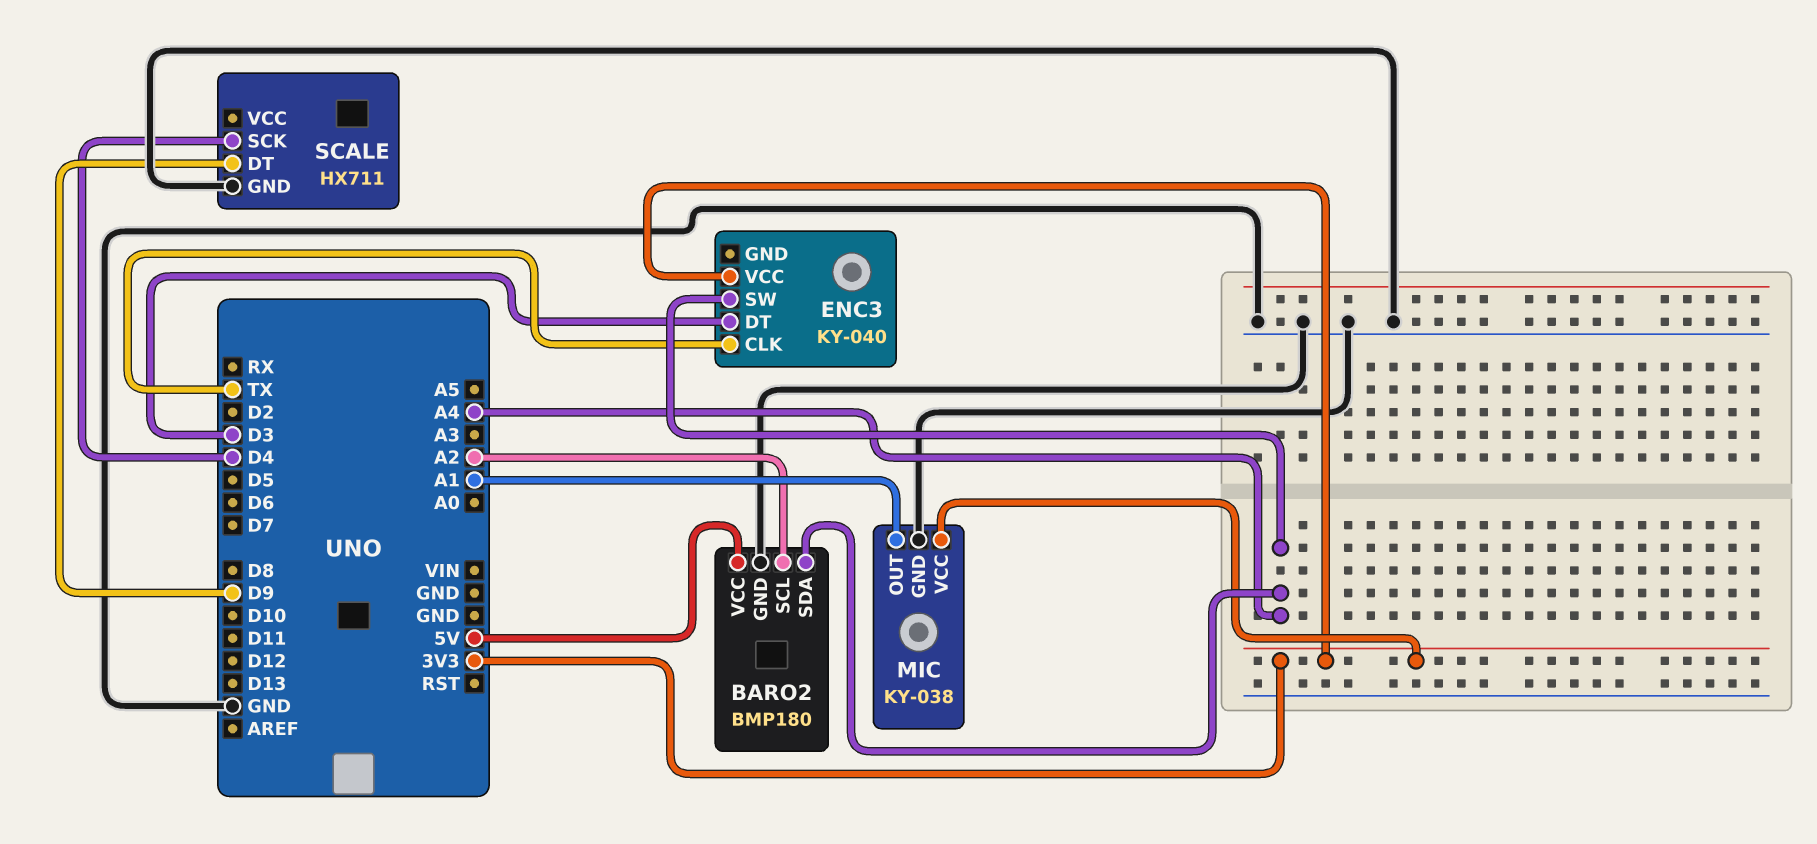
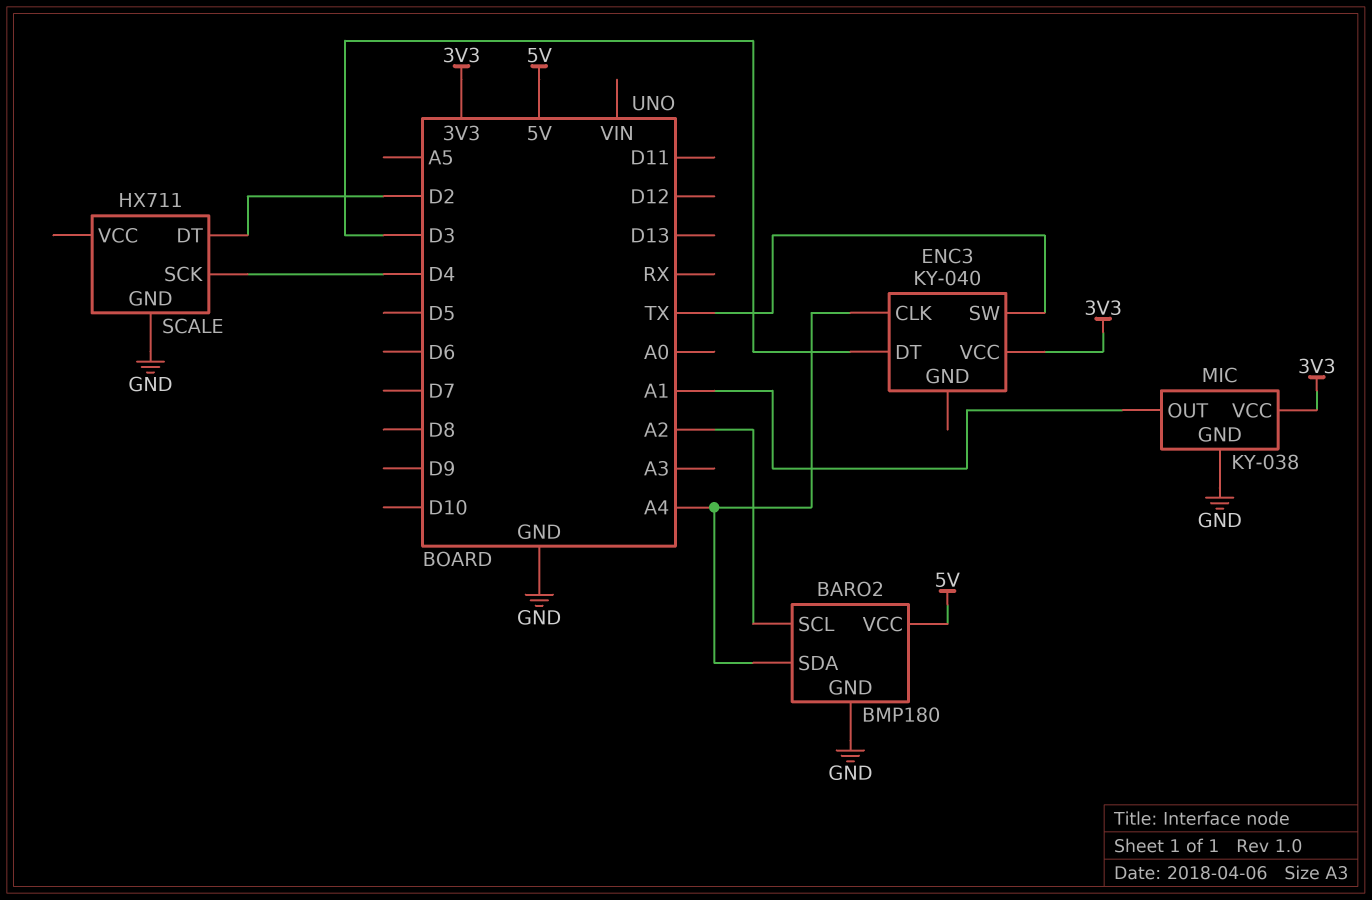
ENC3 pin CLK: TX -> A4
ENC3 pin SW: A4 -> TX
SCALE pin DT: D9 -> D2

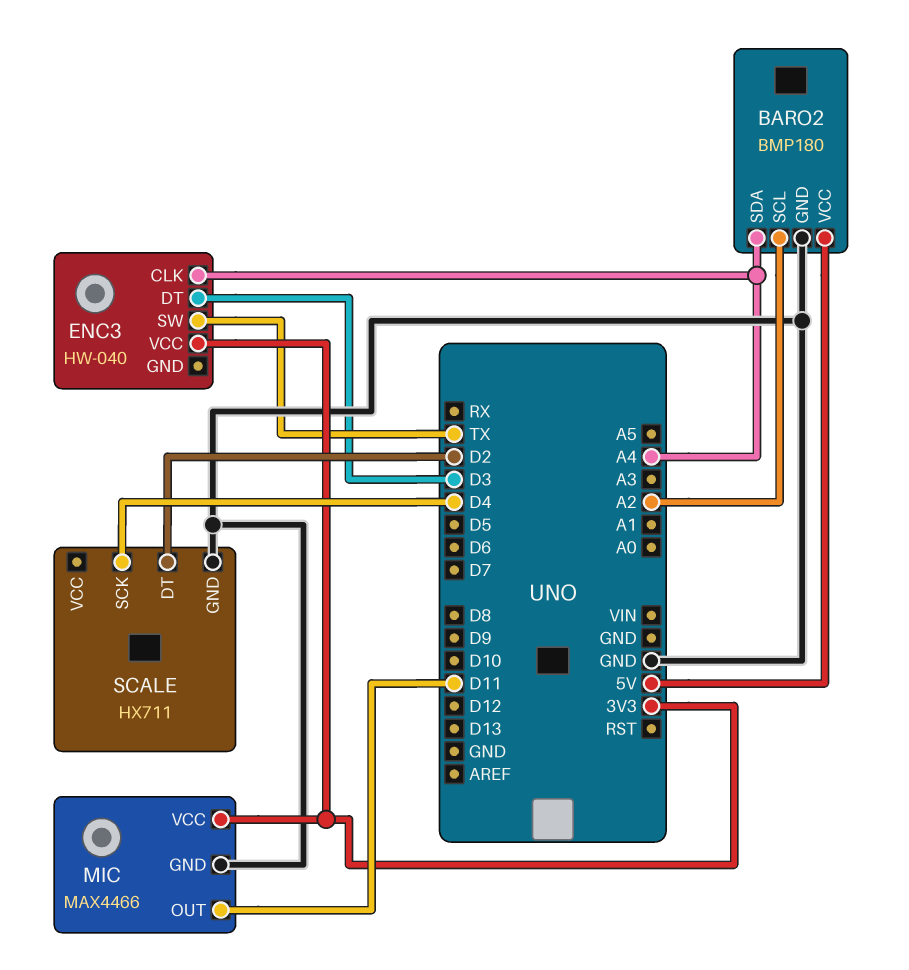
ENC3: KY-040 -> HW-040
MIC: KY-038 -> MAX4466
MIC pin OUT: A1 -> D11

